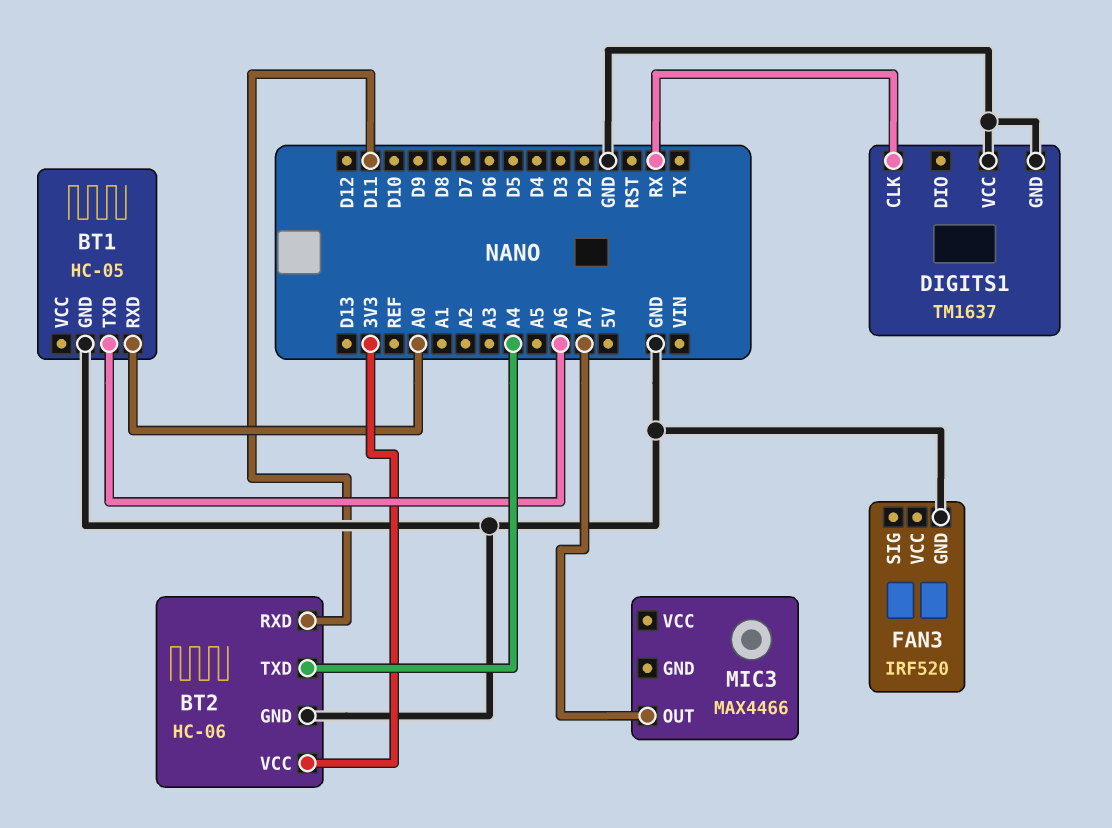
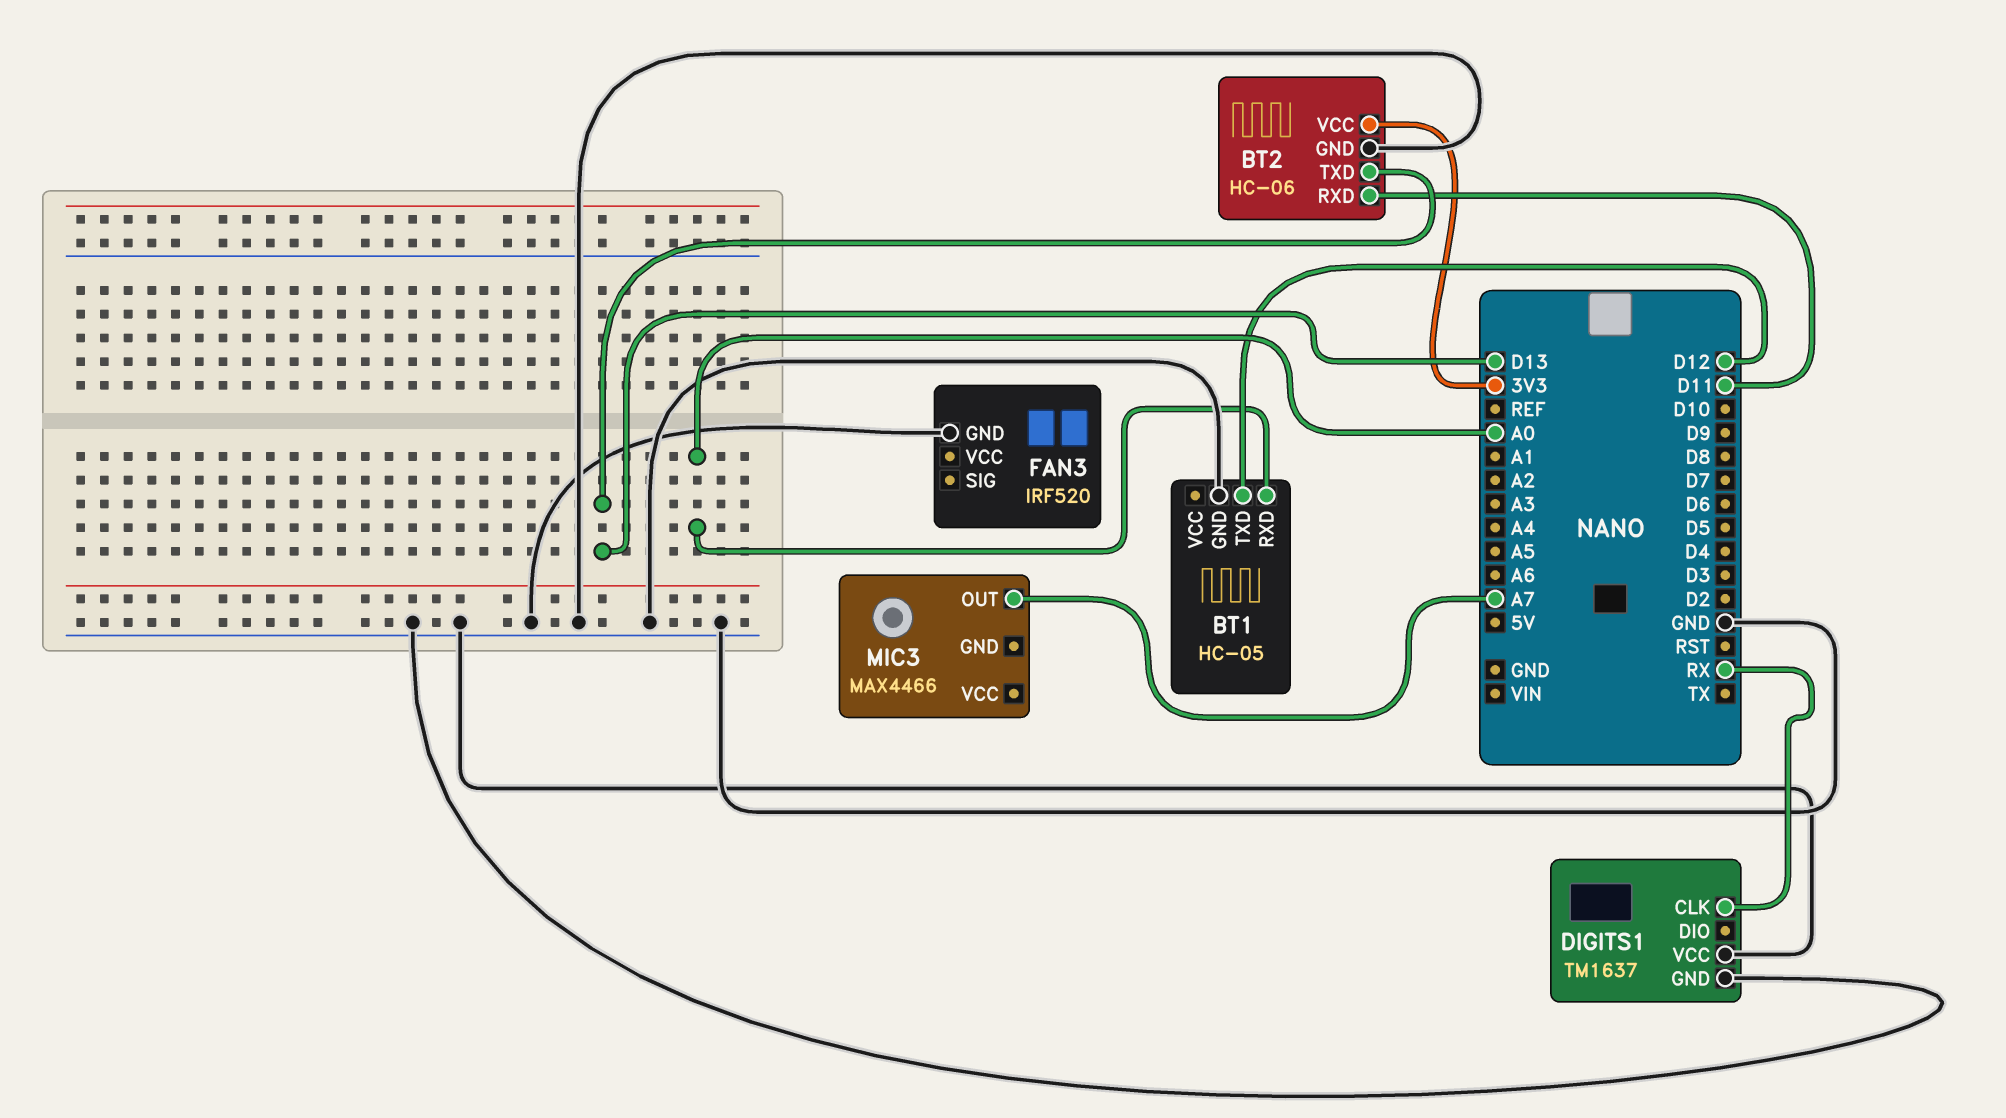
BT1 pin TXD: A6 -> D12
BT2 pin TXD: A4 -> D13

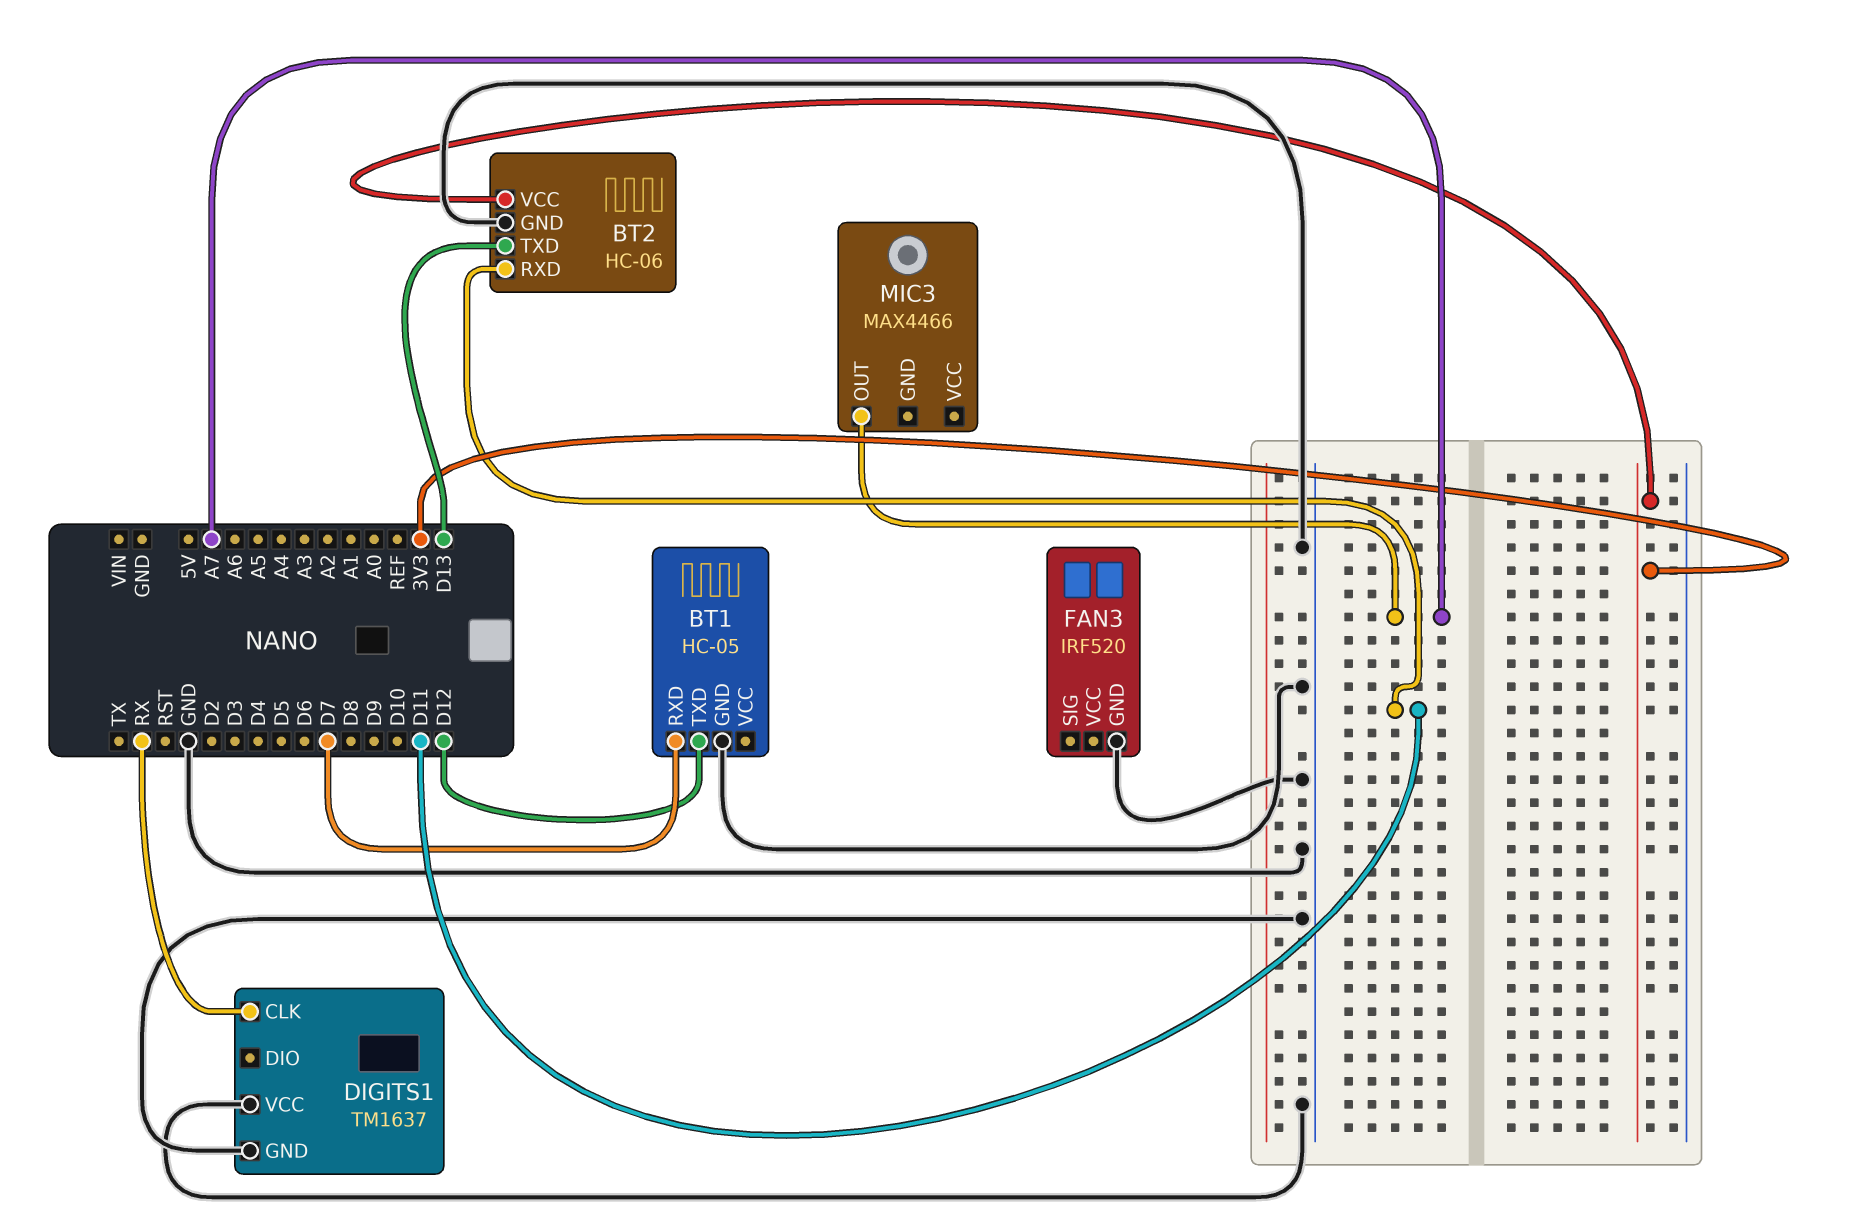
BT1 pin RXD: A0 -> D7

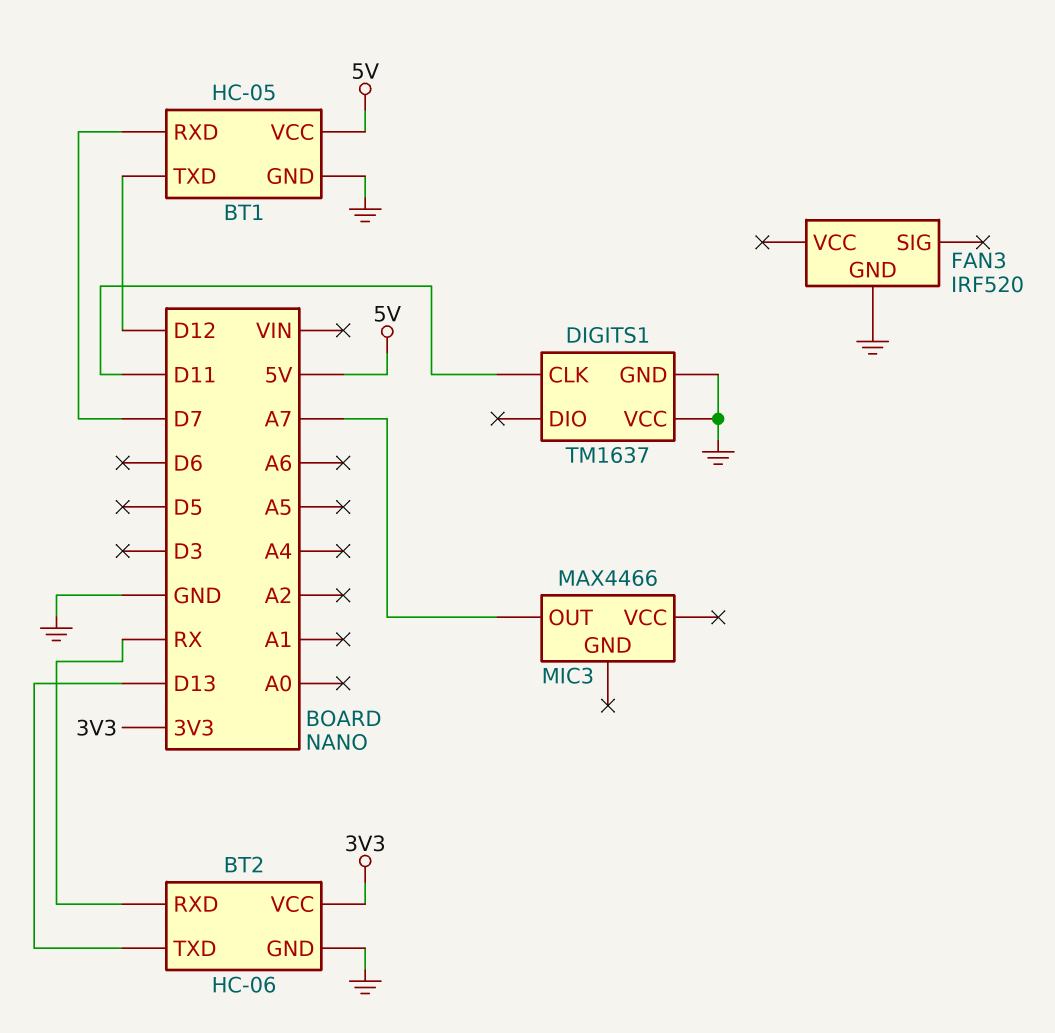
BT1 pin VCC: none -> 5V
BT2 pin RXD: D11 -> RX
DIGITS1 pin CLK: RX -> D11

